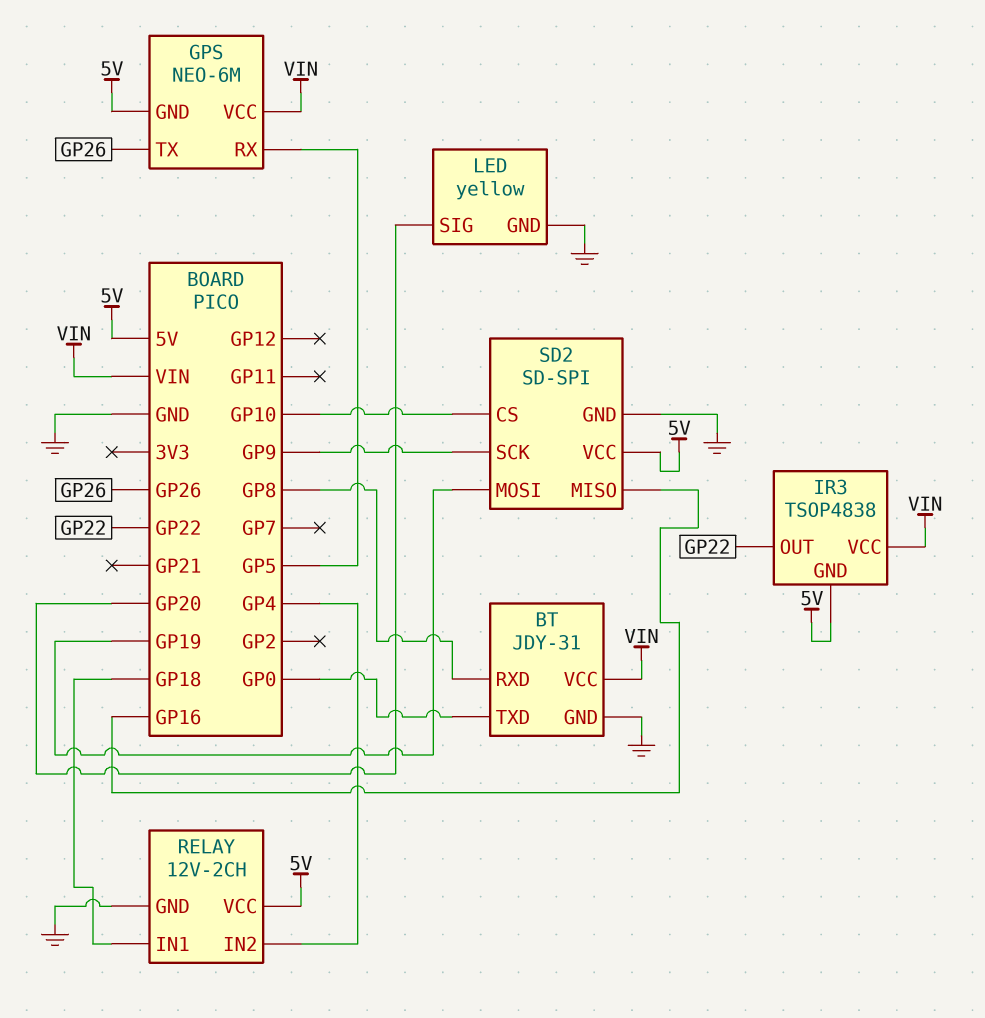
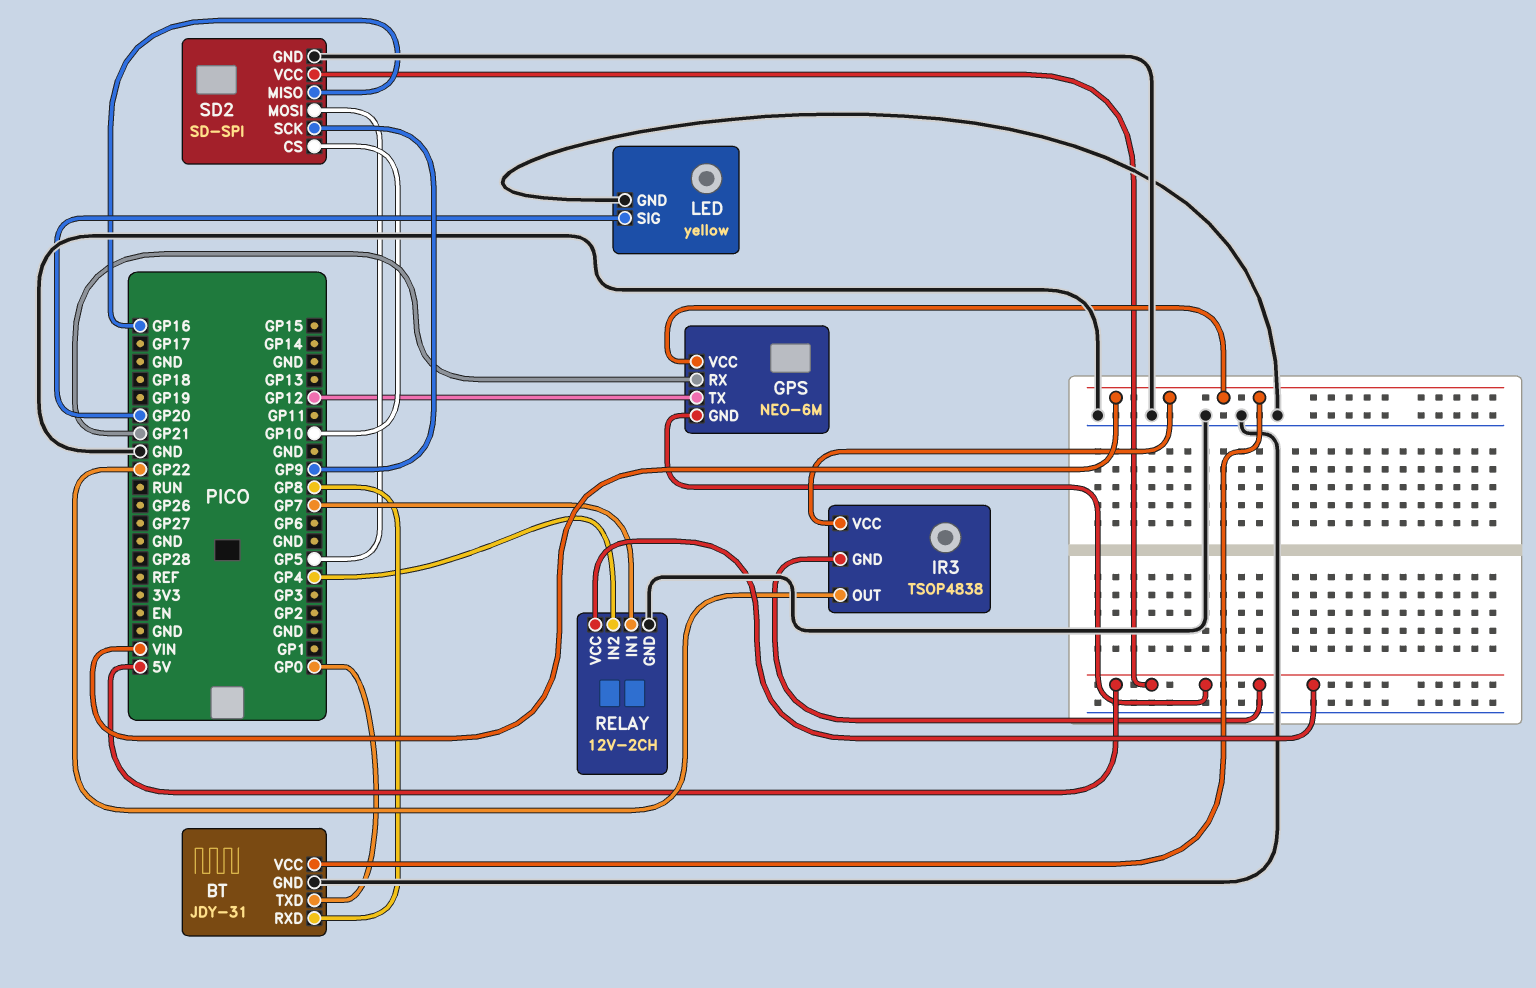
GPS pin RX: GP5 -> GP21
GPS pin TX: GP26 -> GP12
RELAY pin IN1: GP18 -> GP7
SD2 pin MOSI: GP19 -> GP5

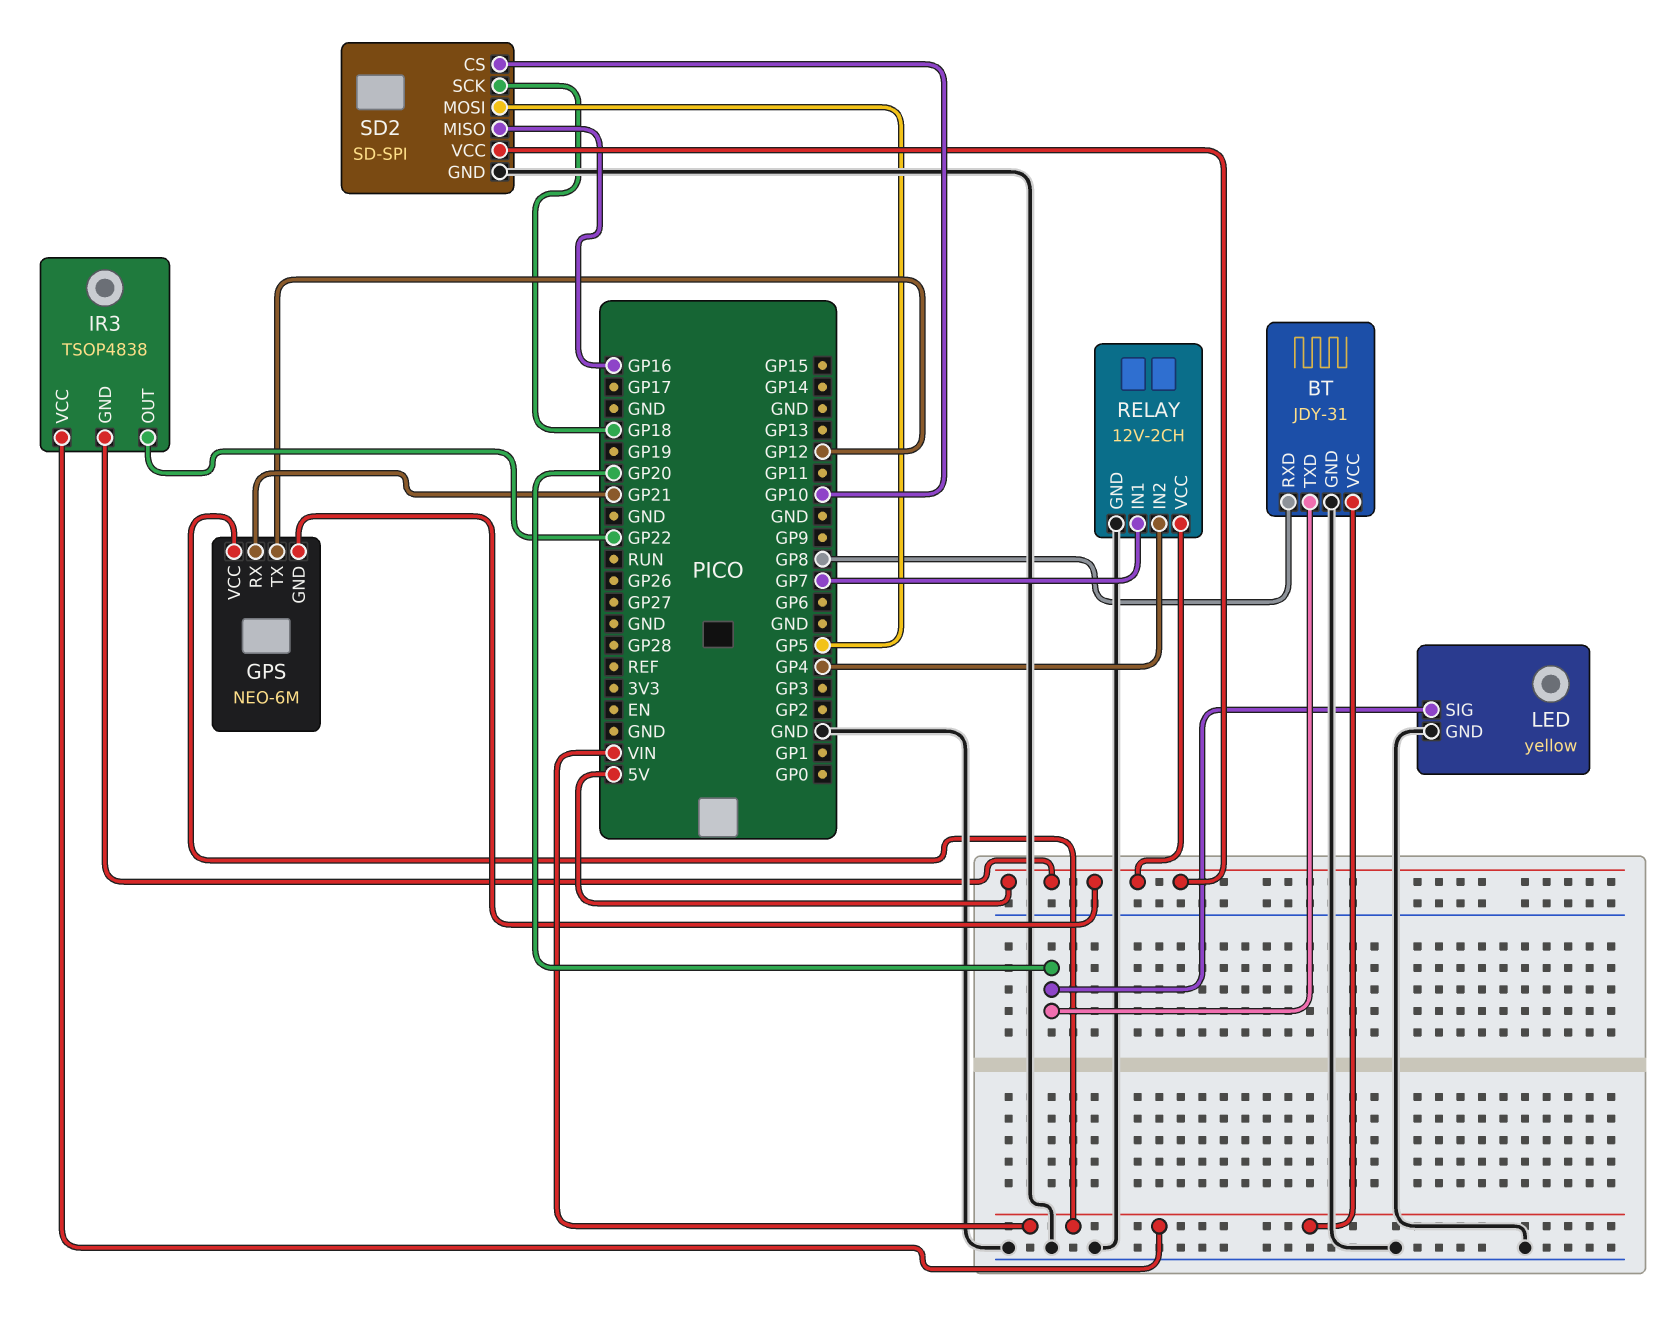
BT pin TXD: GP0 -> GP20
SD2 pin SCK: GP9 -> GP18

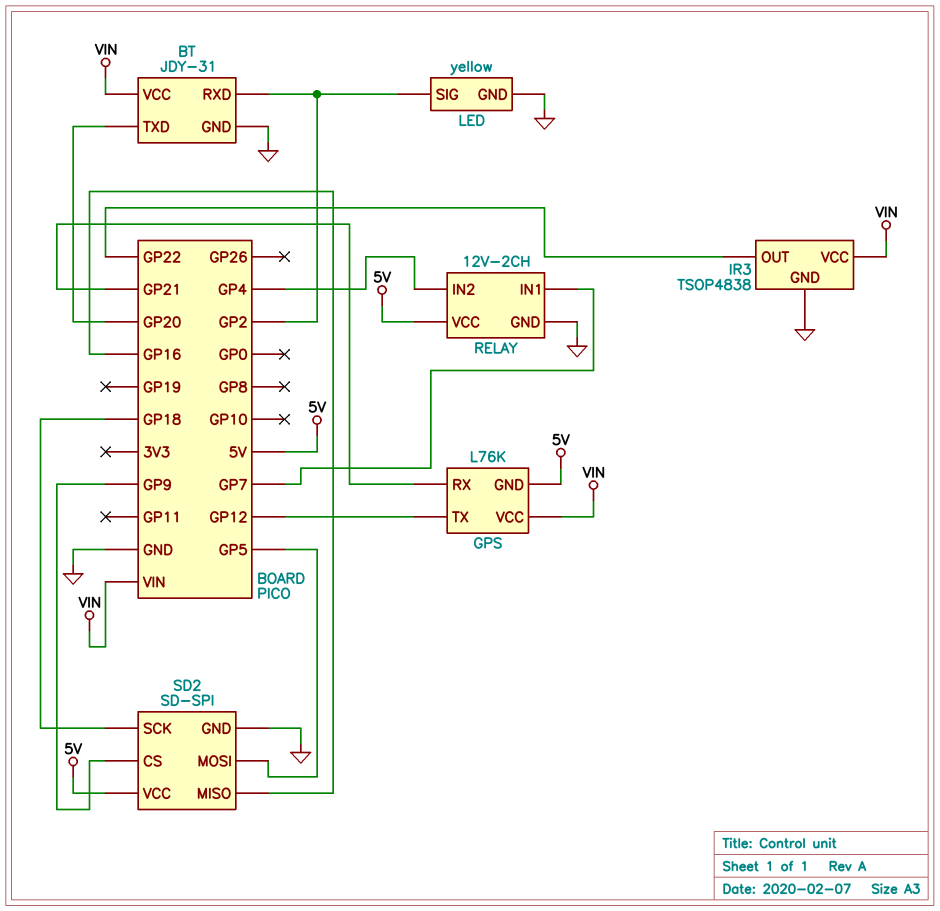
BT pin RXD: GP8 -> GP2
GPS: NEO-6M -> L76K
IR3 pin GND: 5V -> GND
LED pin SIG: GP20 -> GP2
SD2 pin CS: GP10 -> GP9

